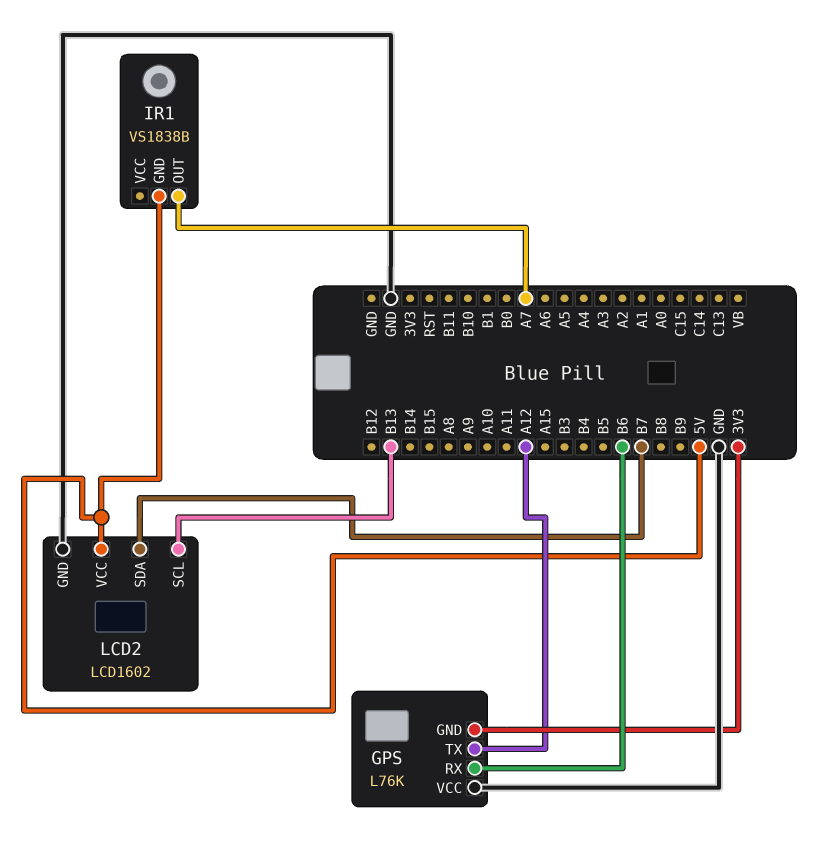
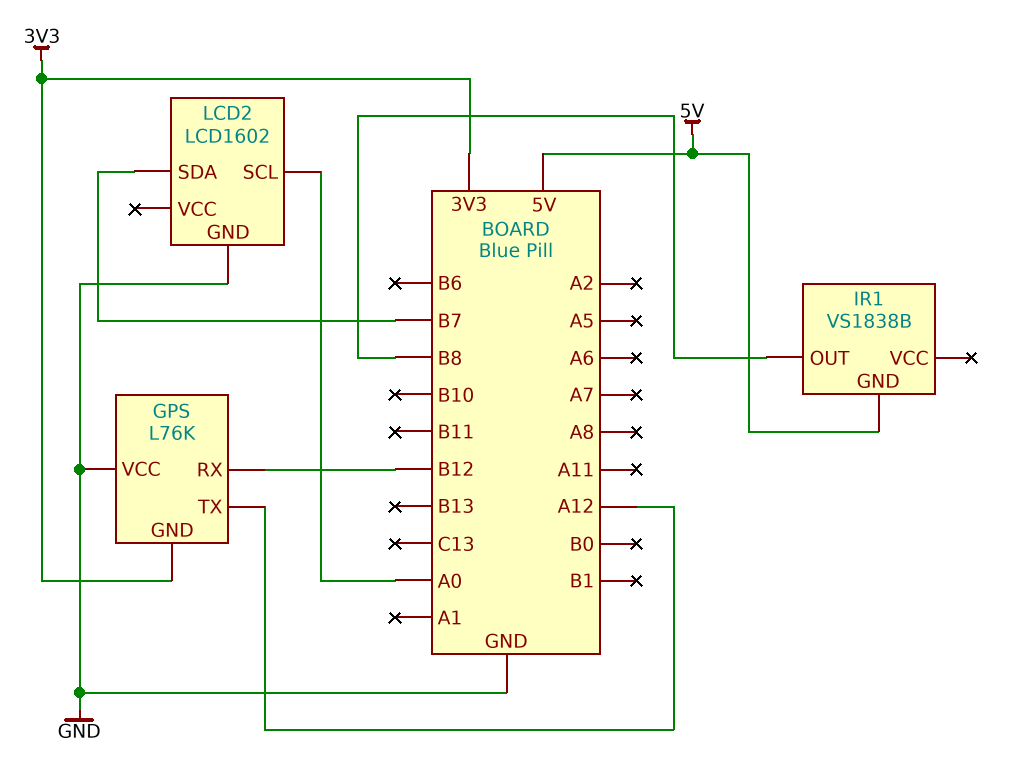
GPS pin RX: B6 -> B12
IR1 pin OUT: A7 -> B8
LCD2 pin SCL: B13 -> A0
LCD2 pin VCC: 5V -> none

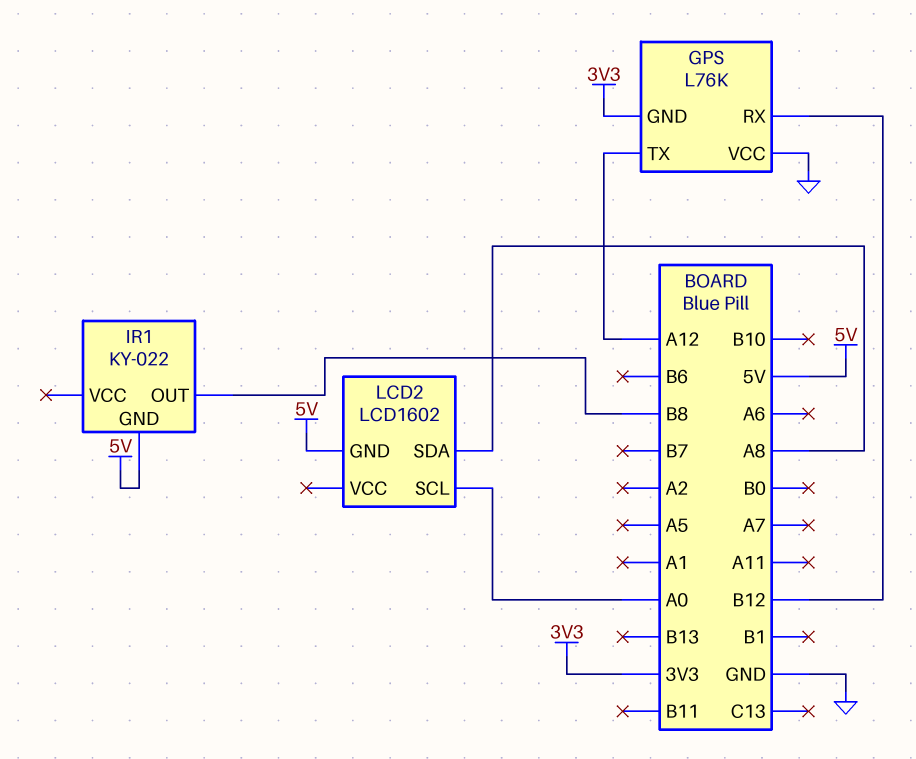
IR1: VS1838B -> KY-022
LCD2 pin GND: GND -> 5V
LCD2 pin SDA: B7 -> A8

